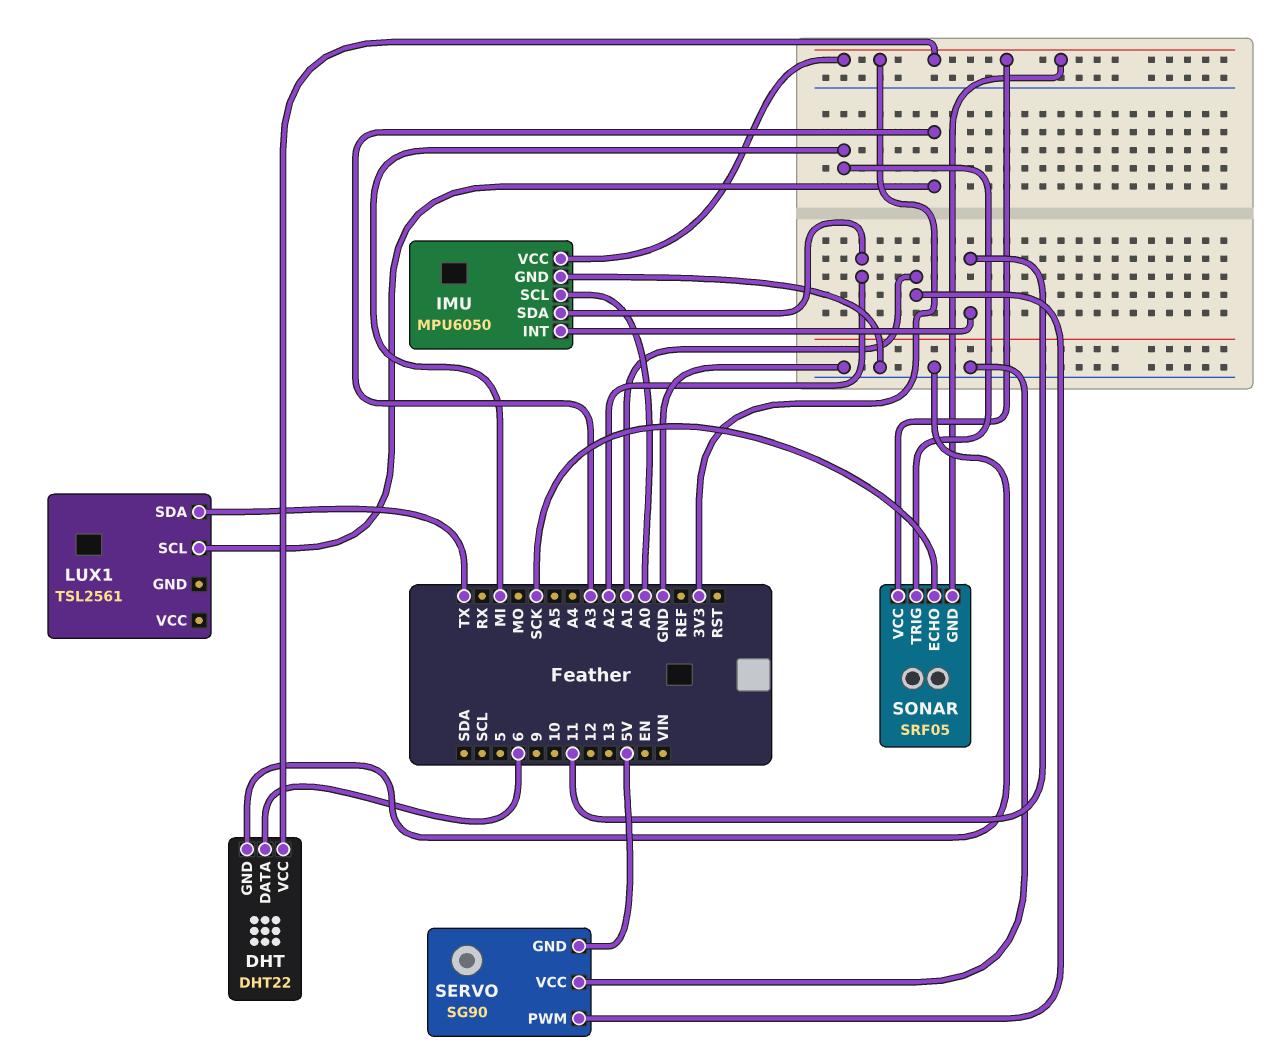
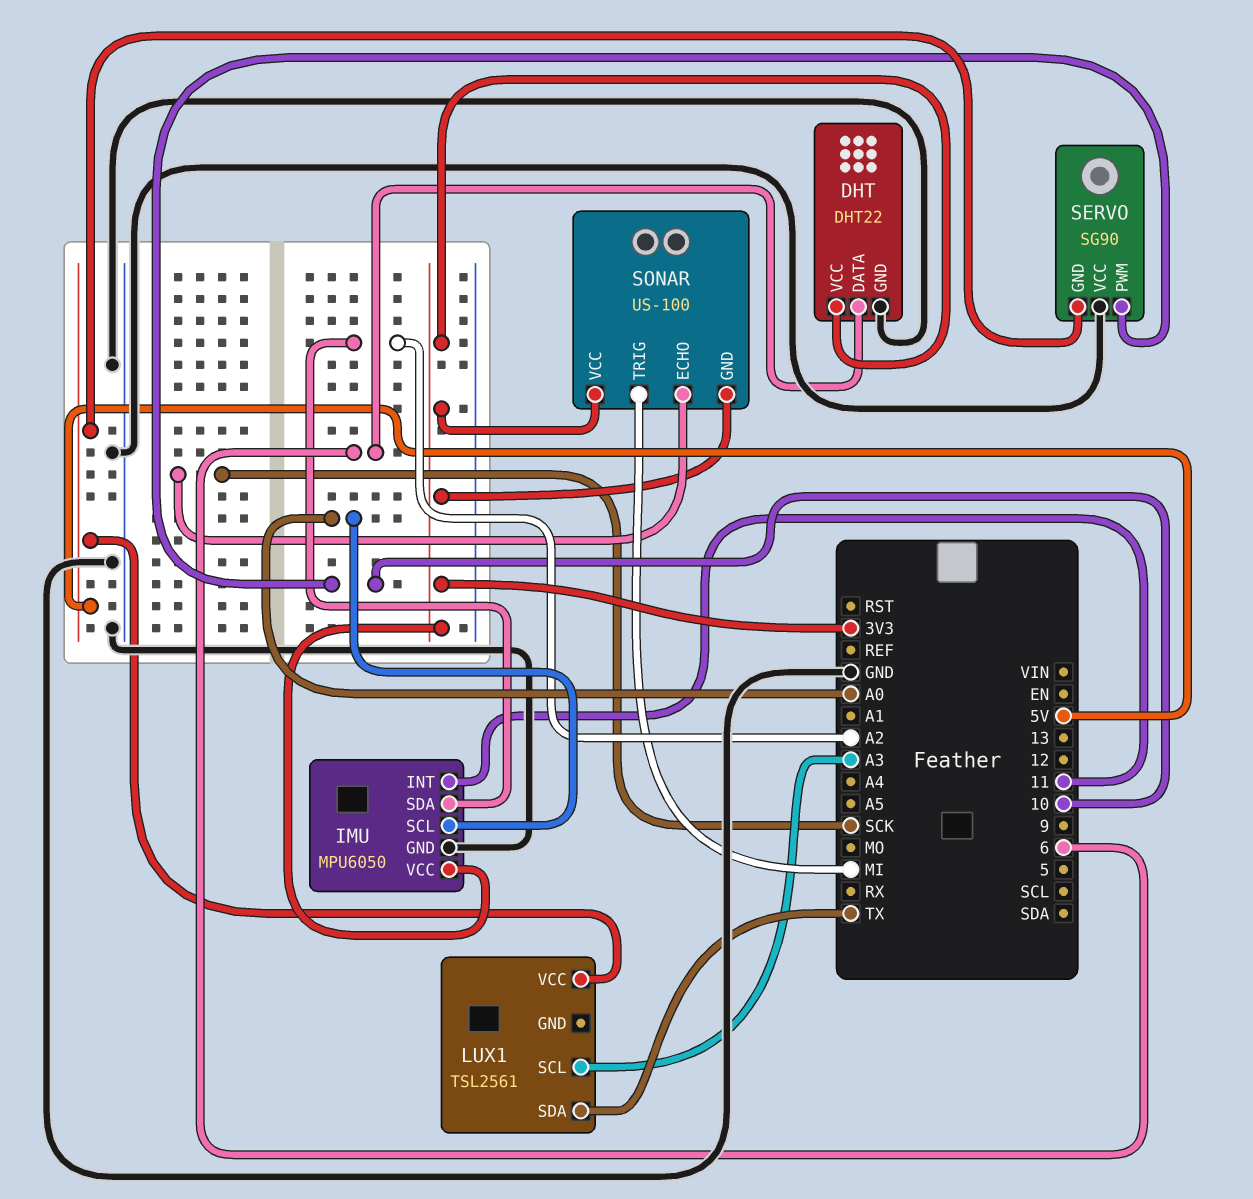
LUX1 pin VCC: none -> 5V
SERVO pin PWM: A1 -> 10
SONAR: SRF05 -> US-100

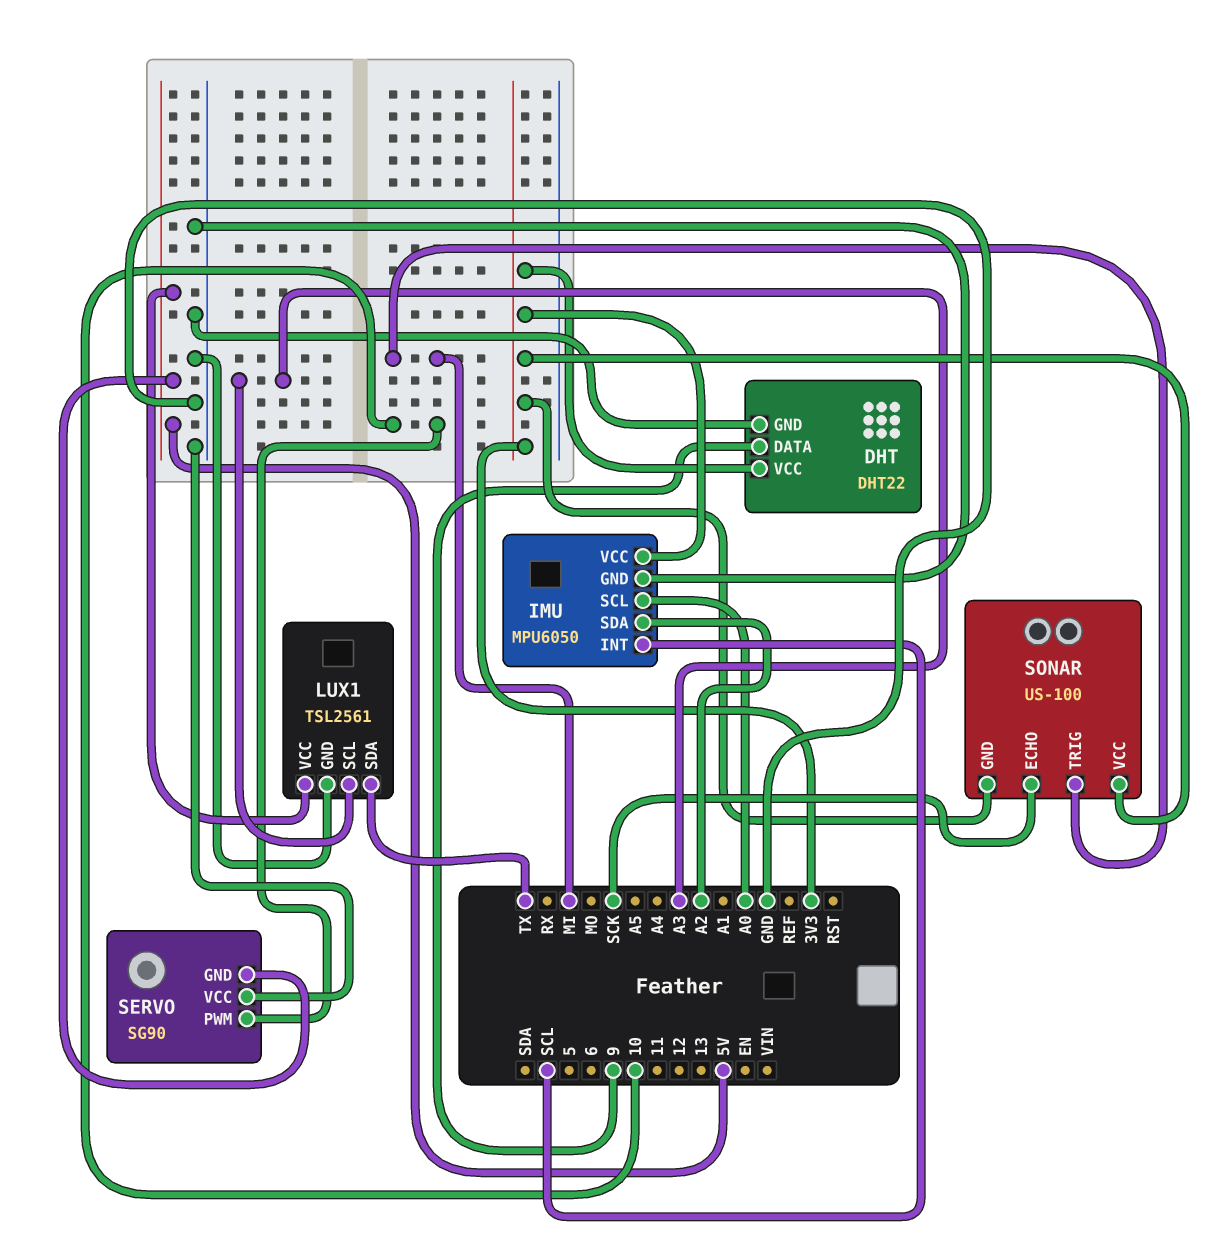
DHT pin DATA: 6 -> 9
IMU pin INT: 11 -> SCL
LUX1 pin GND: none -> GND

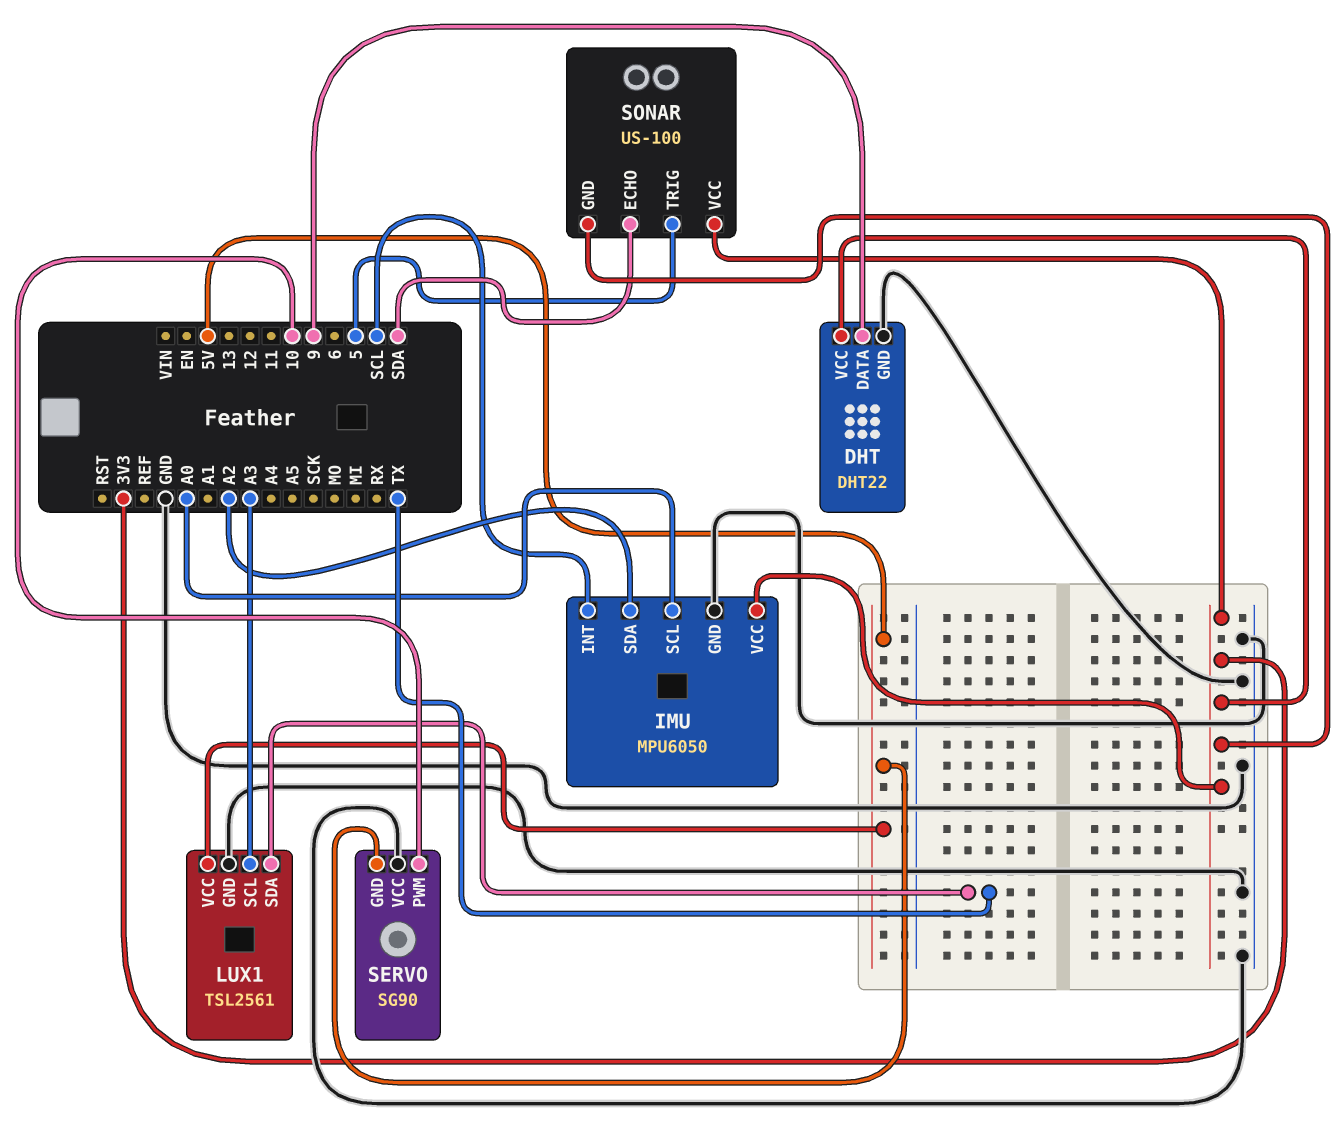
SONAR pin ECHO: SCK -> SDA
SONAR pin TRIG: MI -> 5

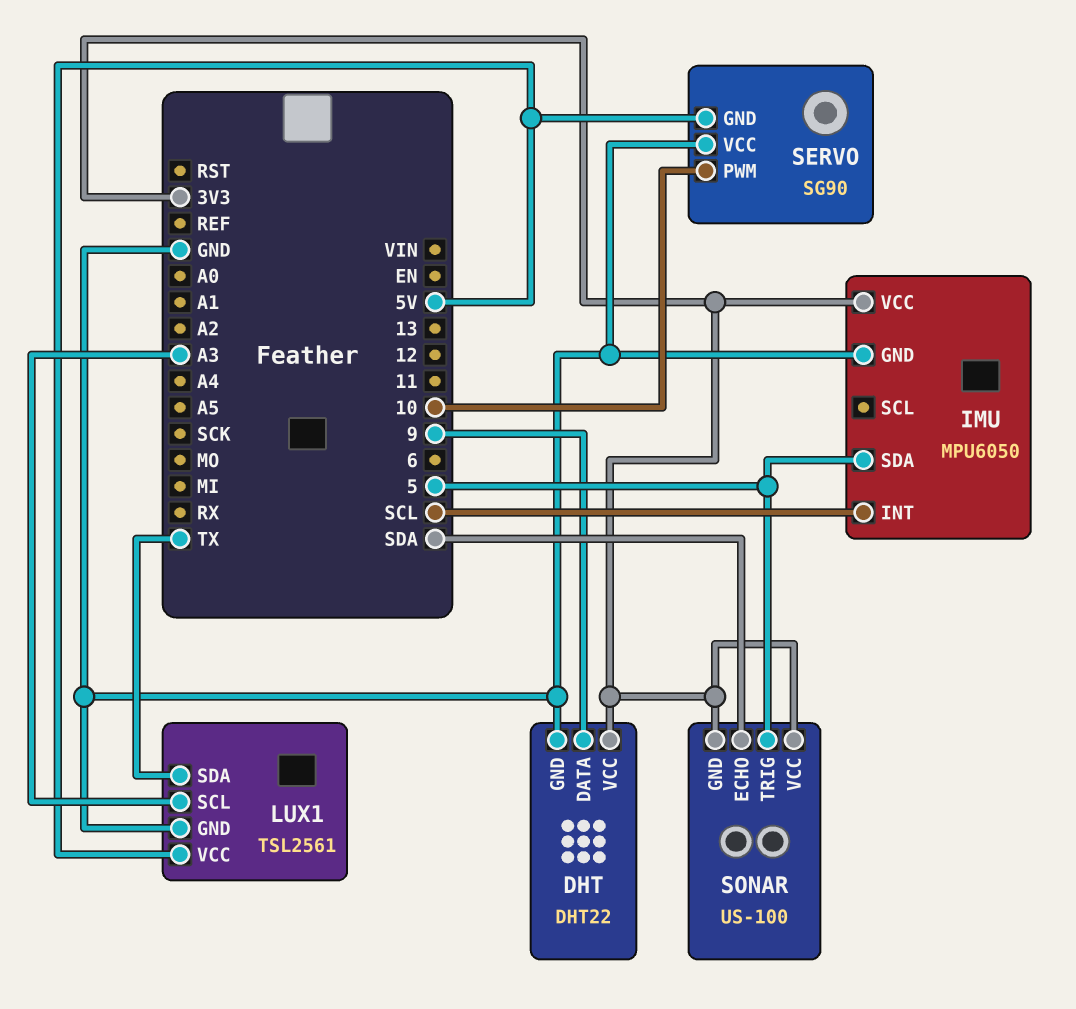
IMU pin SCL: A0 -> none
IMU pin SDA: A2 -> 5

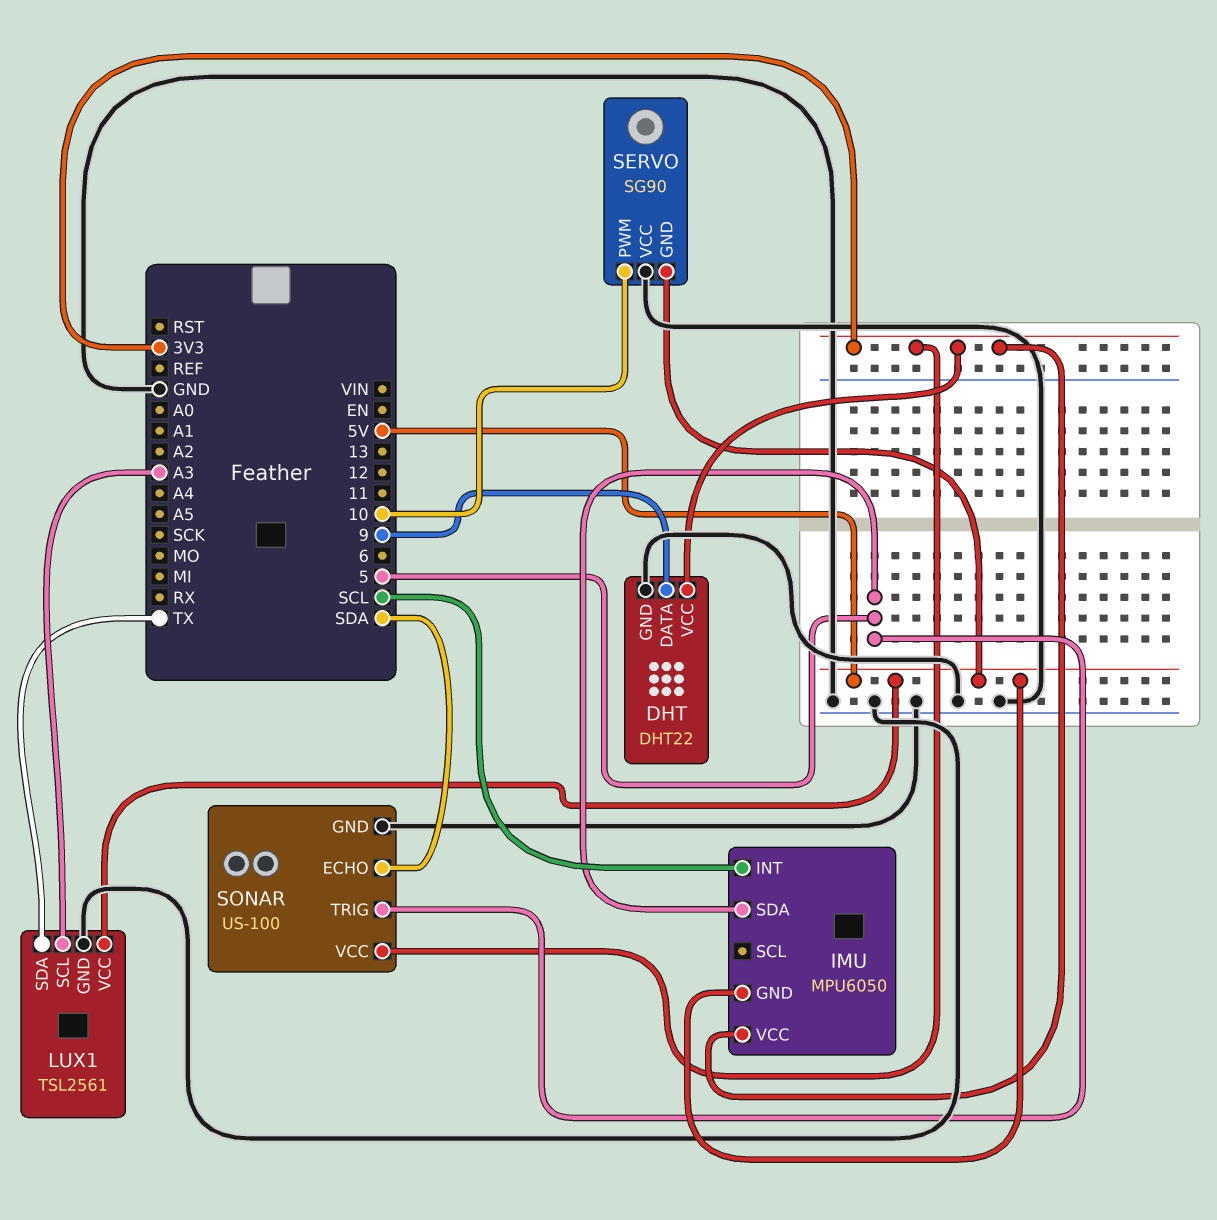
IMU pin GND: GND -> 5V
SONAR pin GND: 3V3 -> GND

